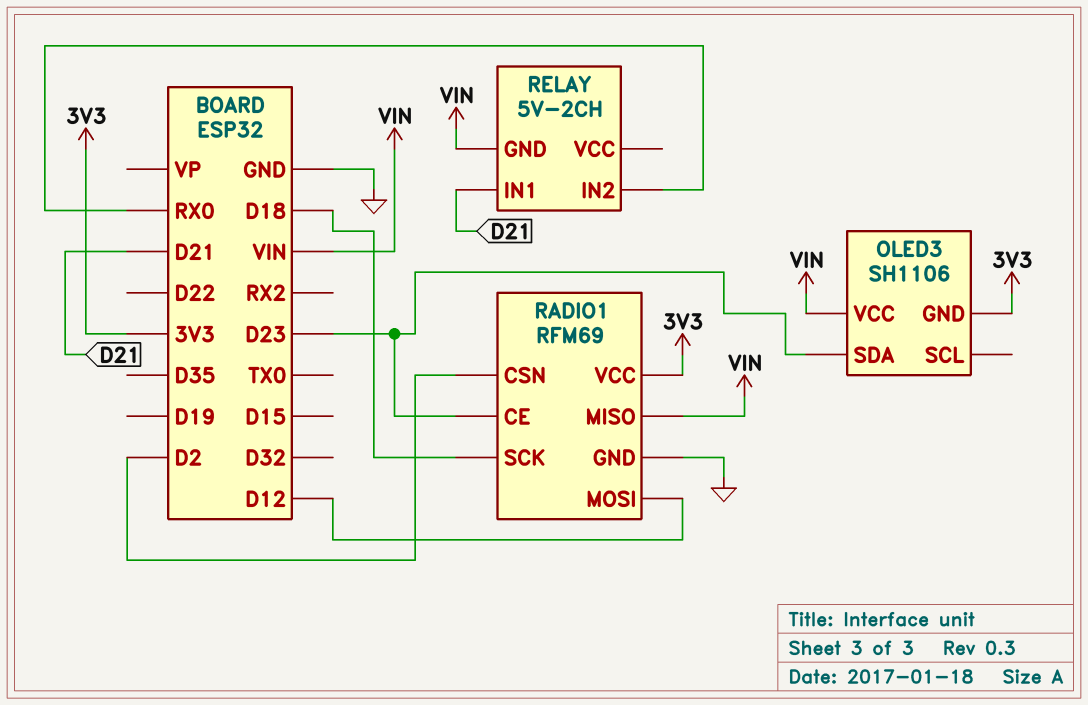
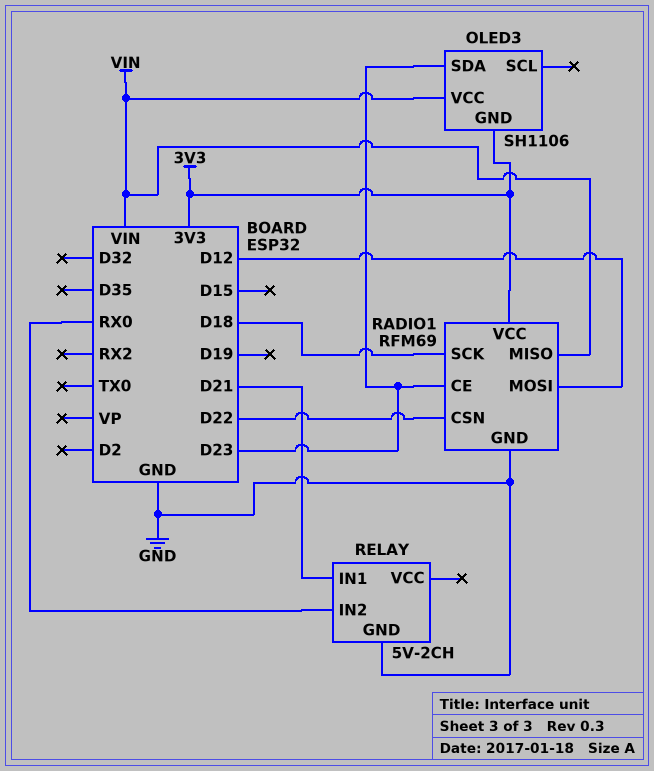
RADIO1 pin CSN: D2 -> D22
RELAY pin GND: VIN -> GND

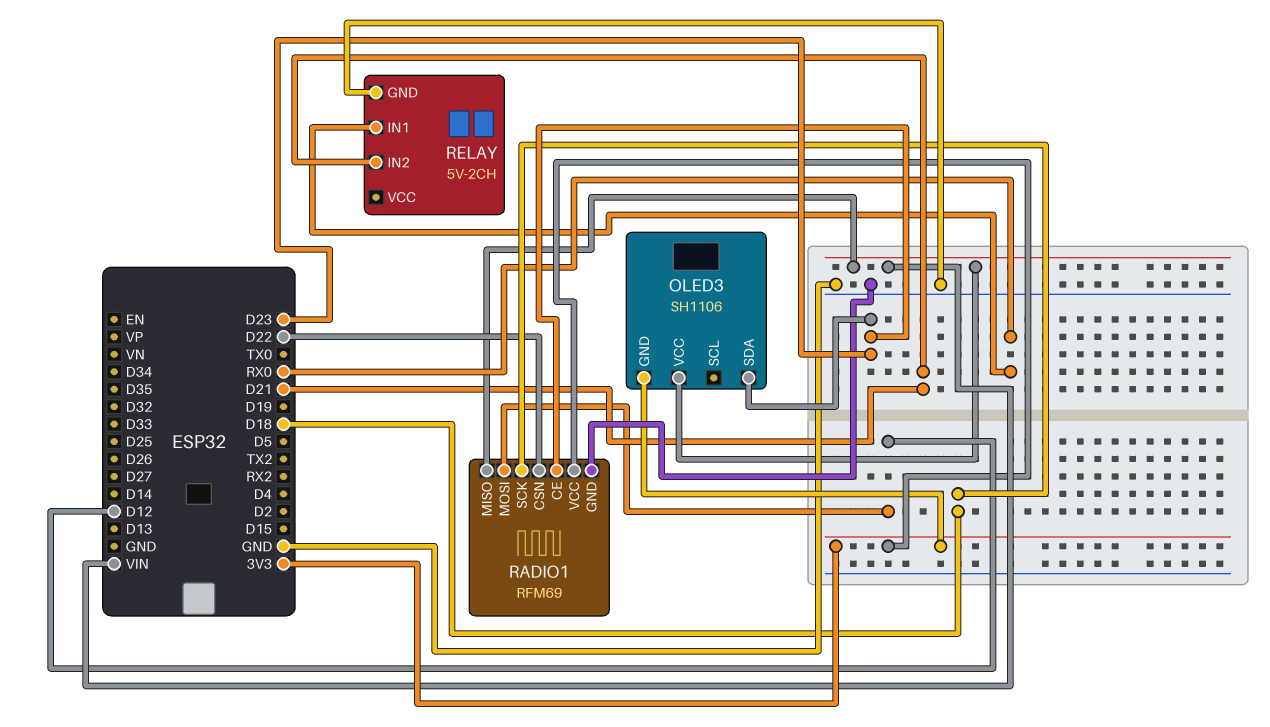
RELAY pin IN1: D21 -> RX0
RELAY pin IN2: RX0 -> D21

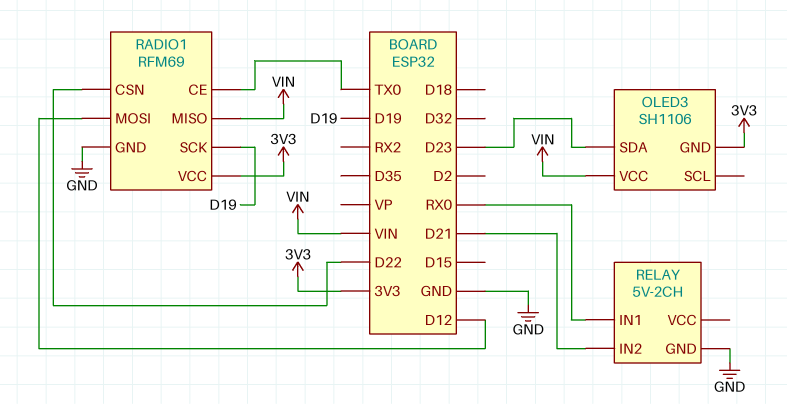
RADIO1 pin CE: D23 -> TX0
RADIO1 pin SCK: D18 -> D19

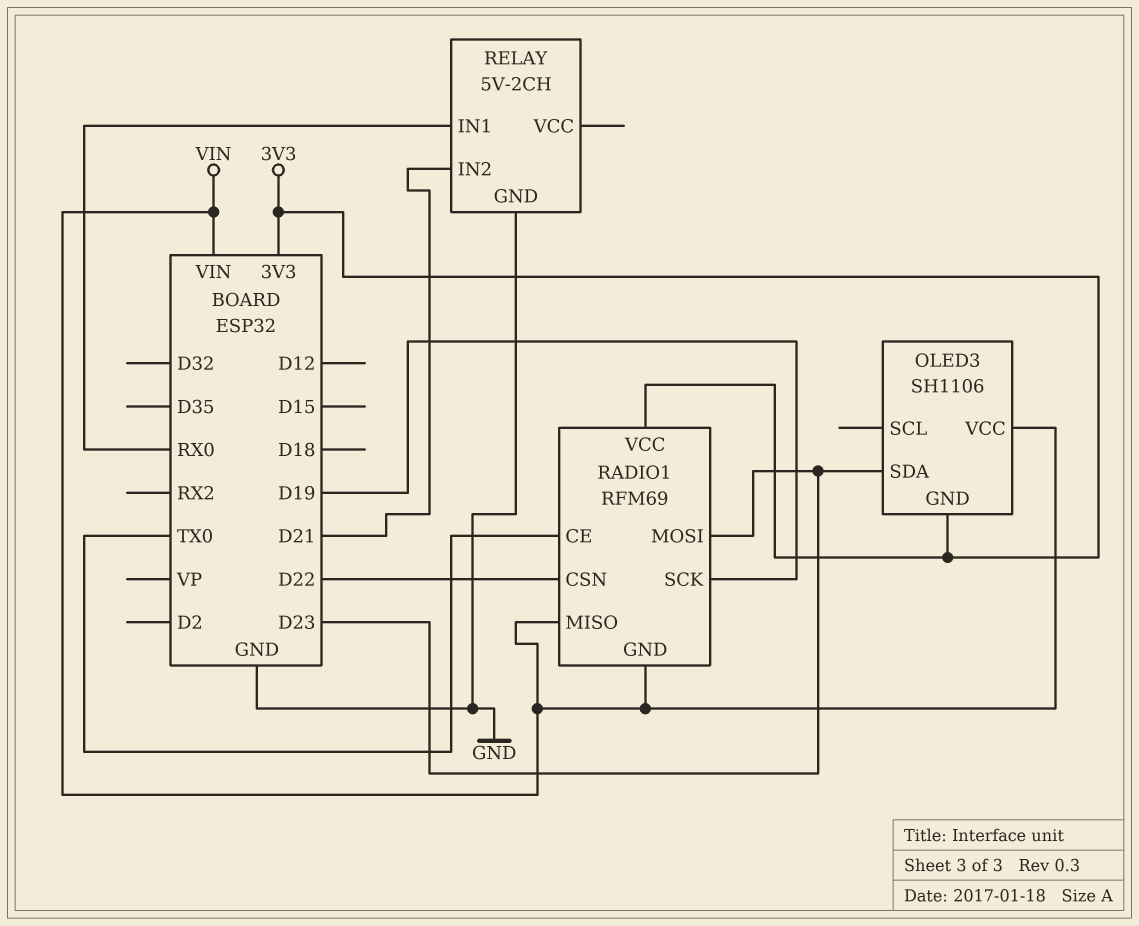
RADIO1 pin GND: GND -> VIN
RADIO1 pin MOSI: D12 -> D23

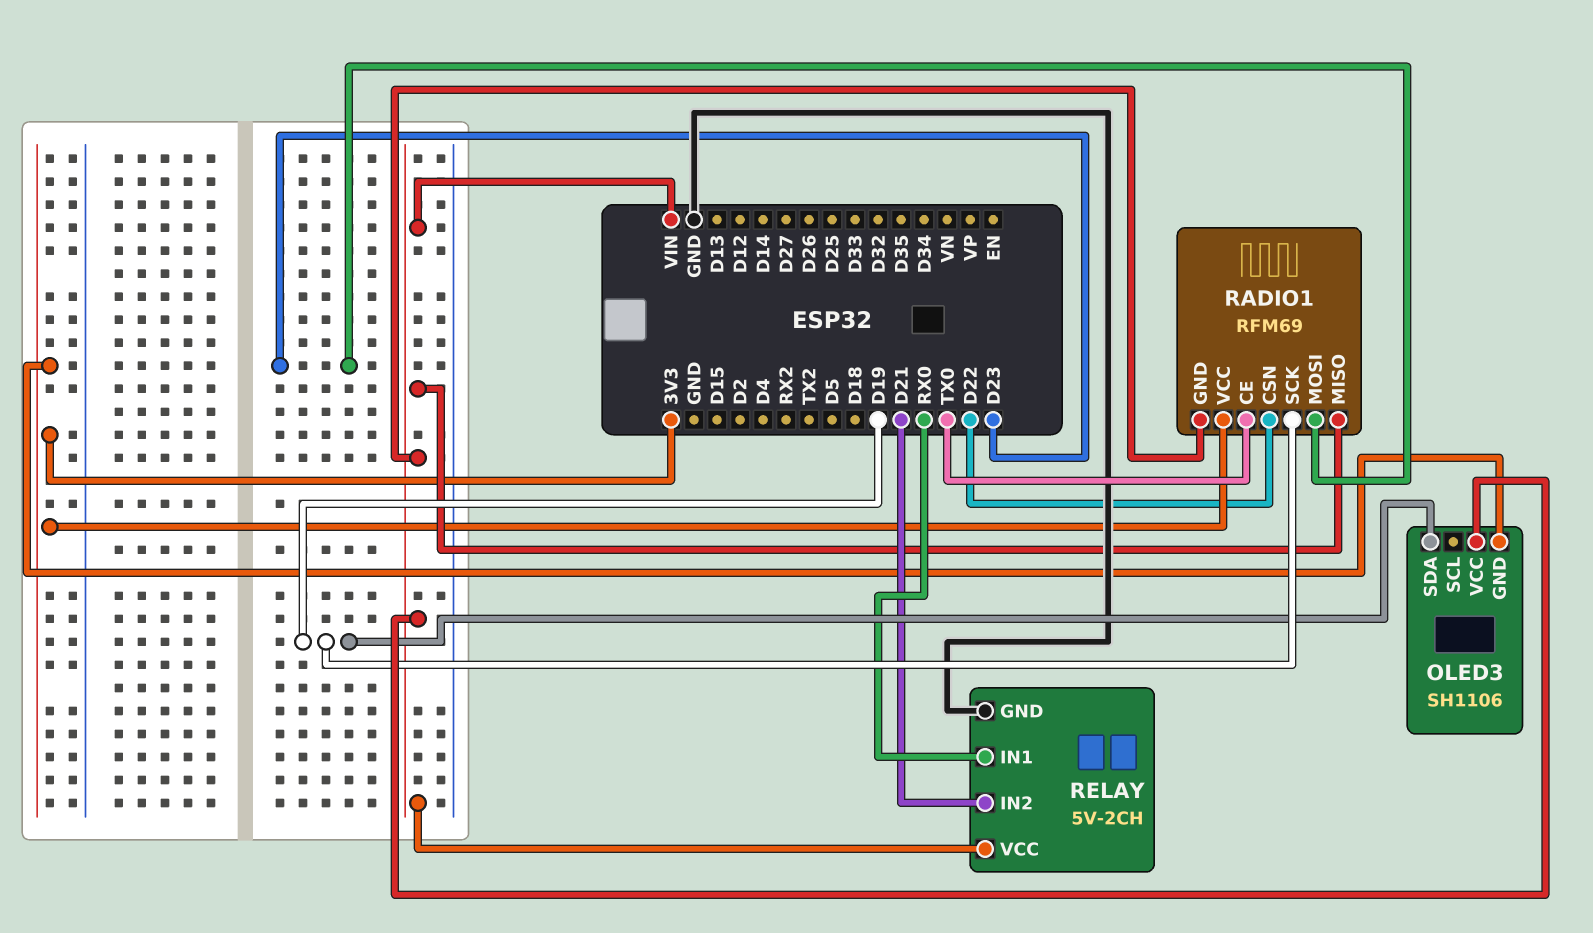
OLED3 pin SDA: D23 -> D19
RELAY pin VCC: none -> VIN

